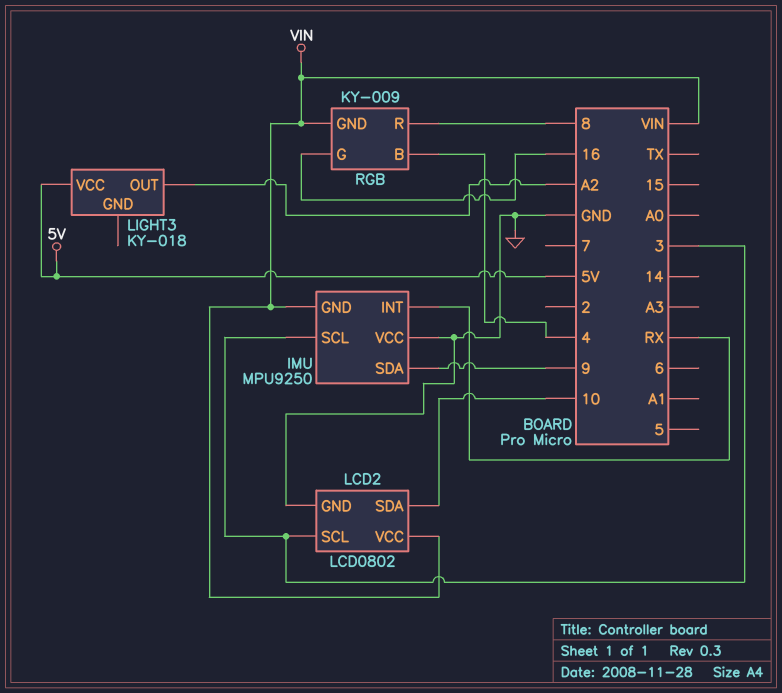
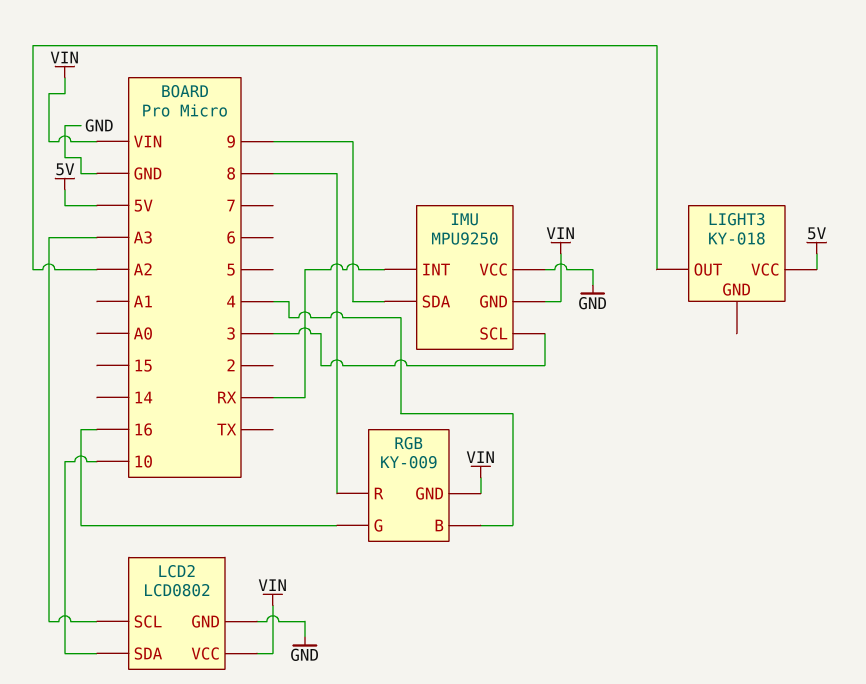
LCD2 pin SCL: 3 -> A3

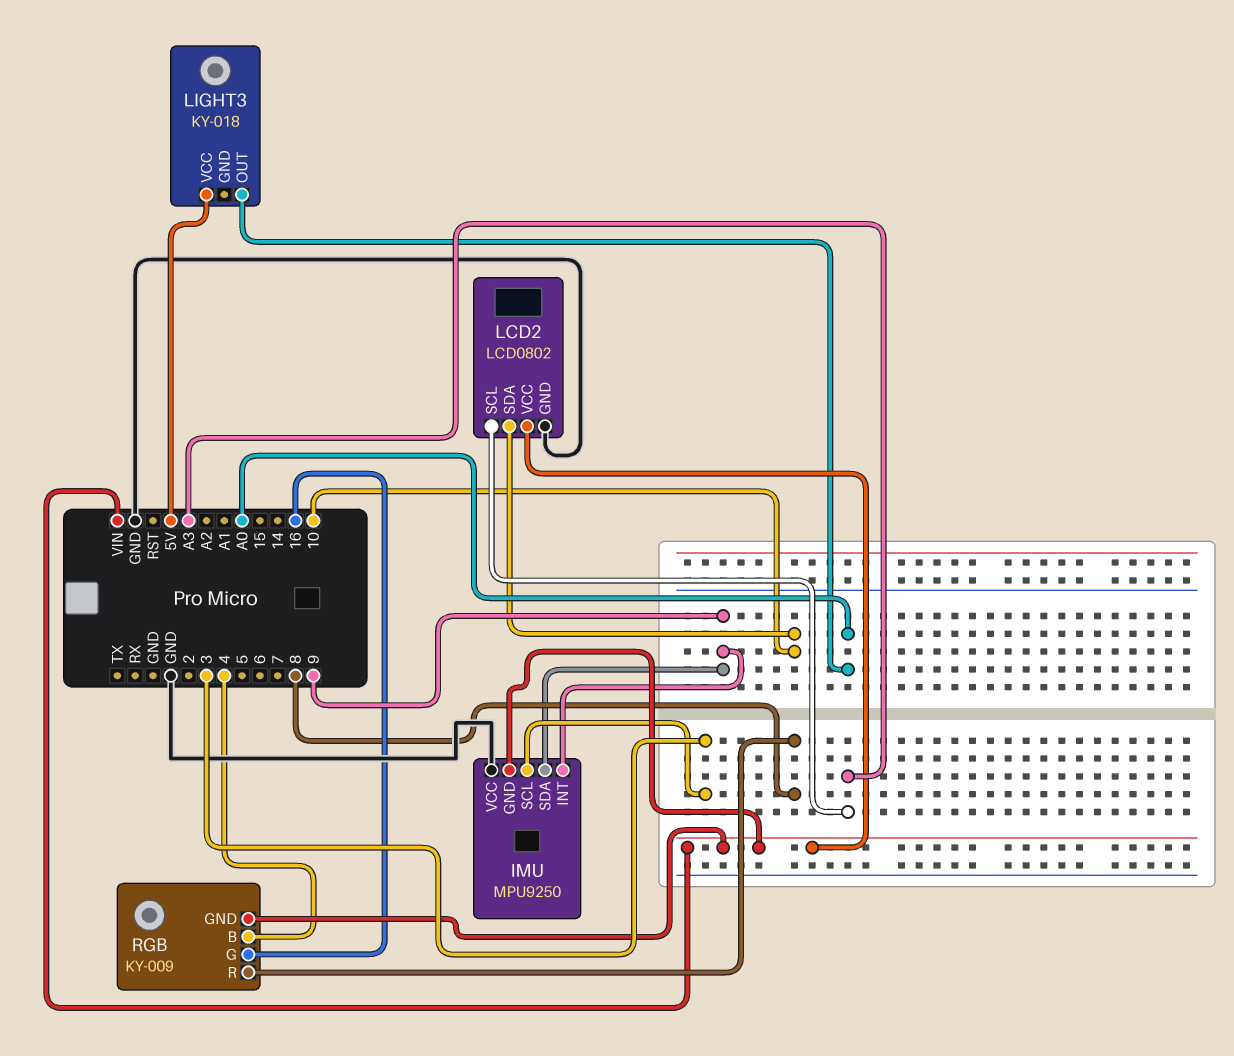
IMU pin INT: RX -> 9
LIGHT3 pin OUT: A2 -> A0

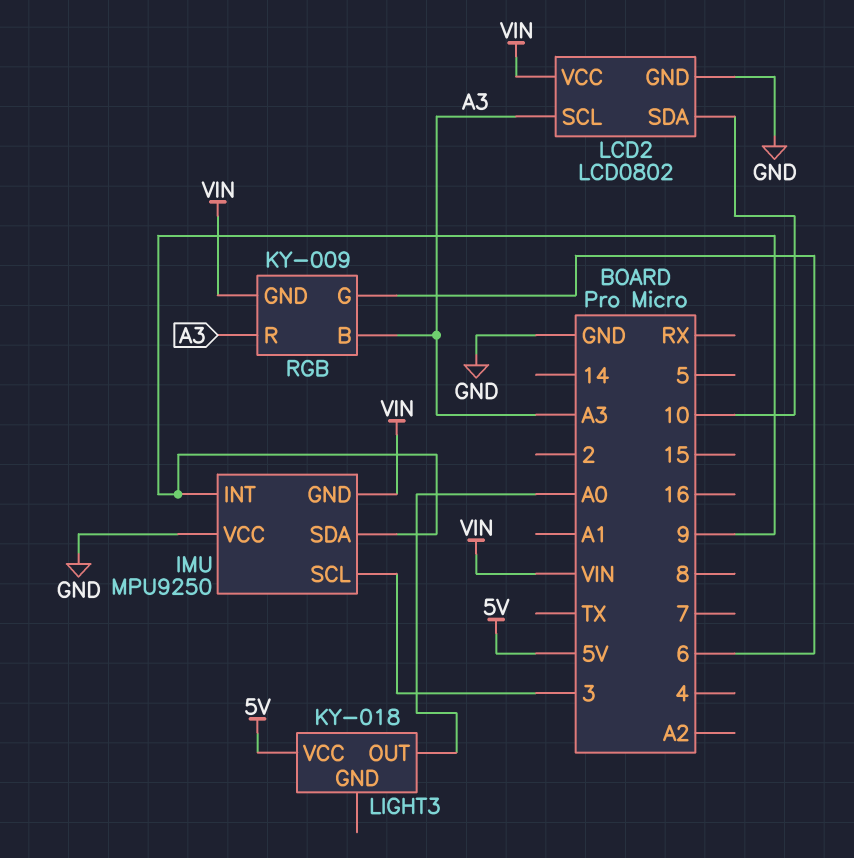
RGB pin B: 4 -> A3
RGB pin G: 16 -> 6
RGB pin R: 8 -> A3

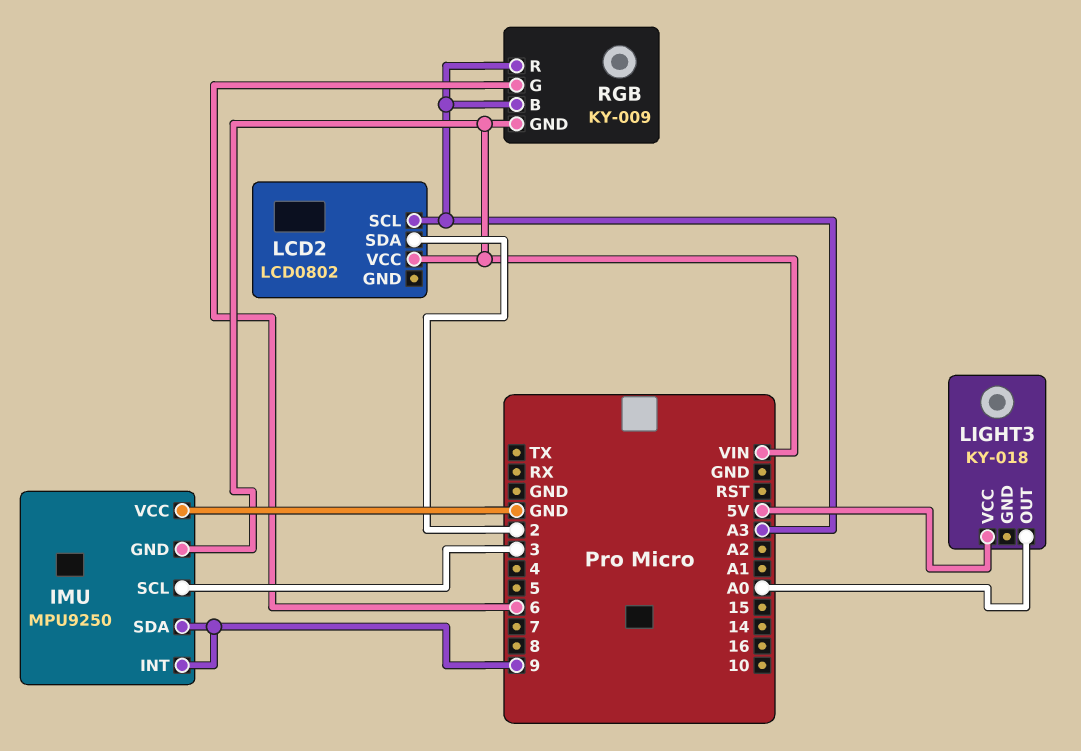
LCD2 pin GND: GND -> none
LCD2 pin SDA: 10 -> 2

